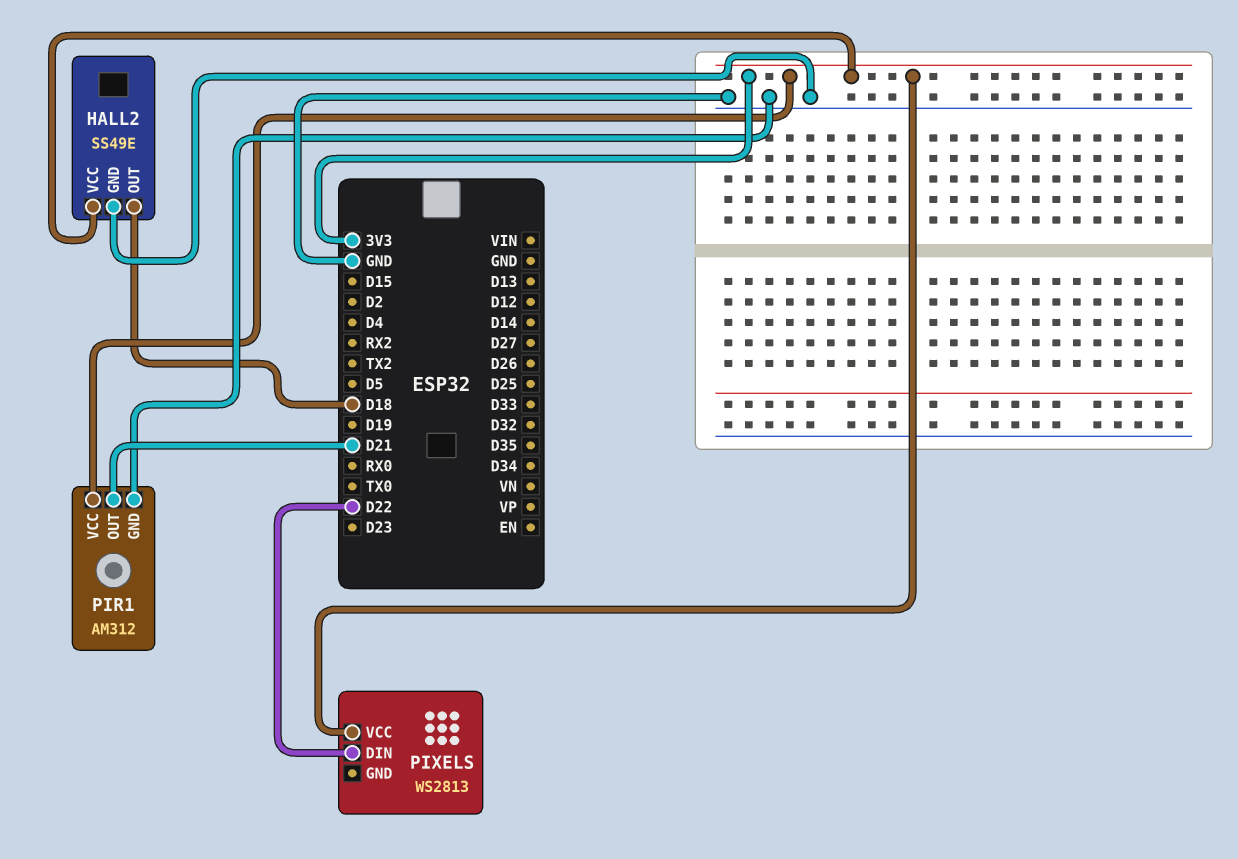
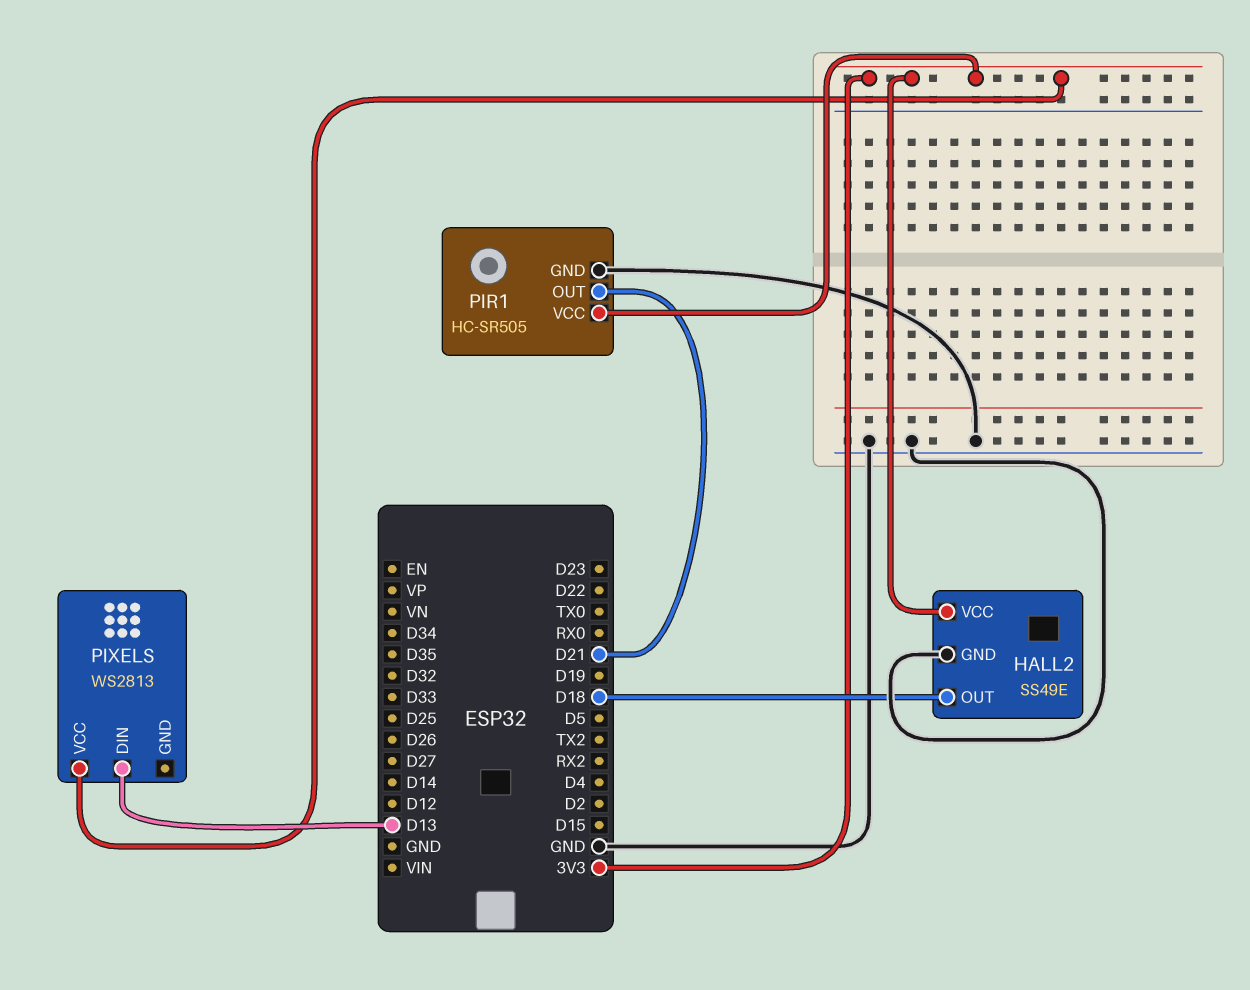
PIR1: AM312 -> HC-SR505
PIXELS pin DIN: D22 -> D13

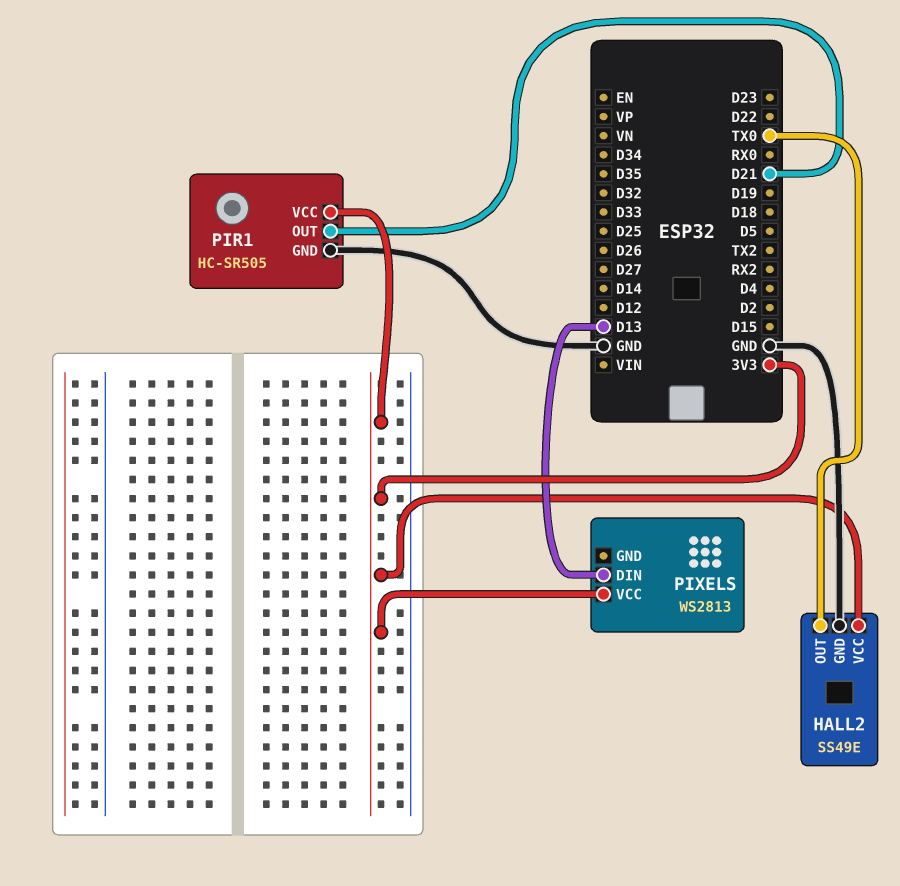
HALL2 pin OUT: D18 -> TX0

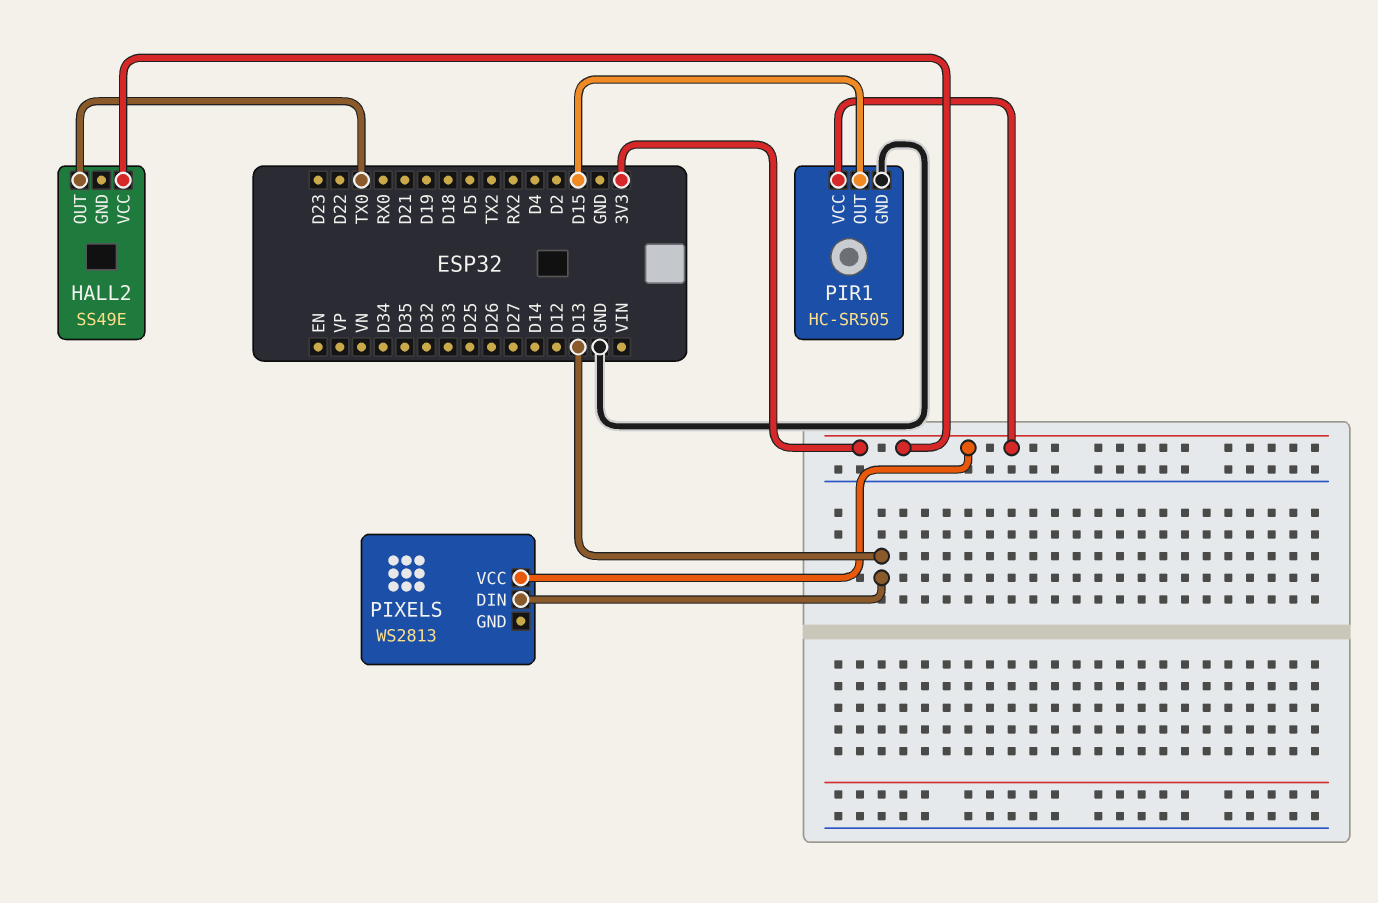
HALL2 pin GND: GND -> none
PIR1 pin OUT: D21 -> D15

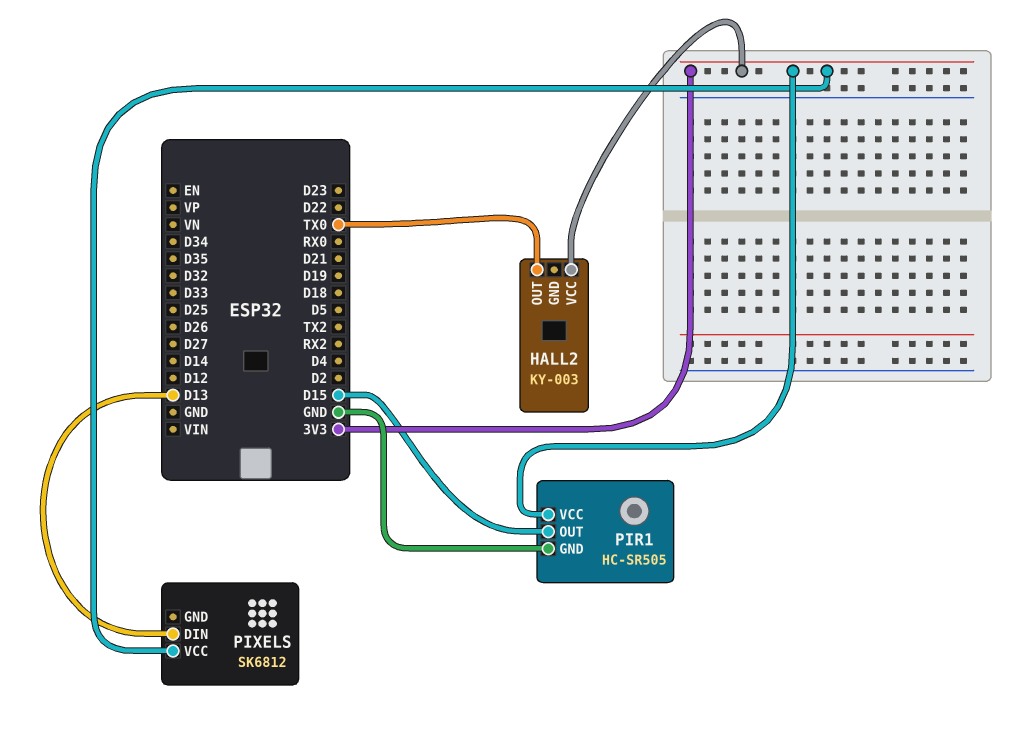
HALL2: SS49E -> KY-003
PIXELS: WS2813 -> SK6812

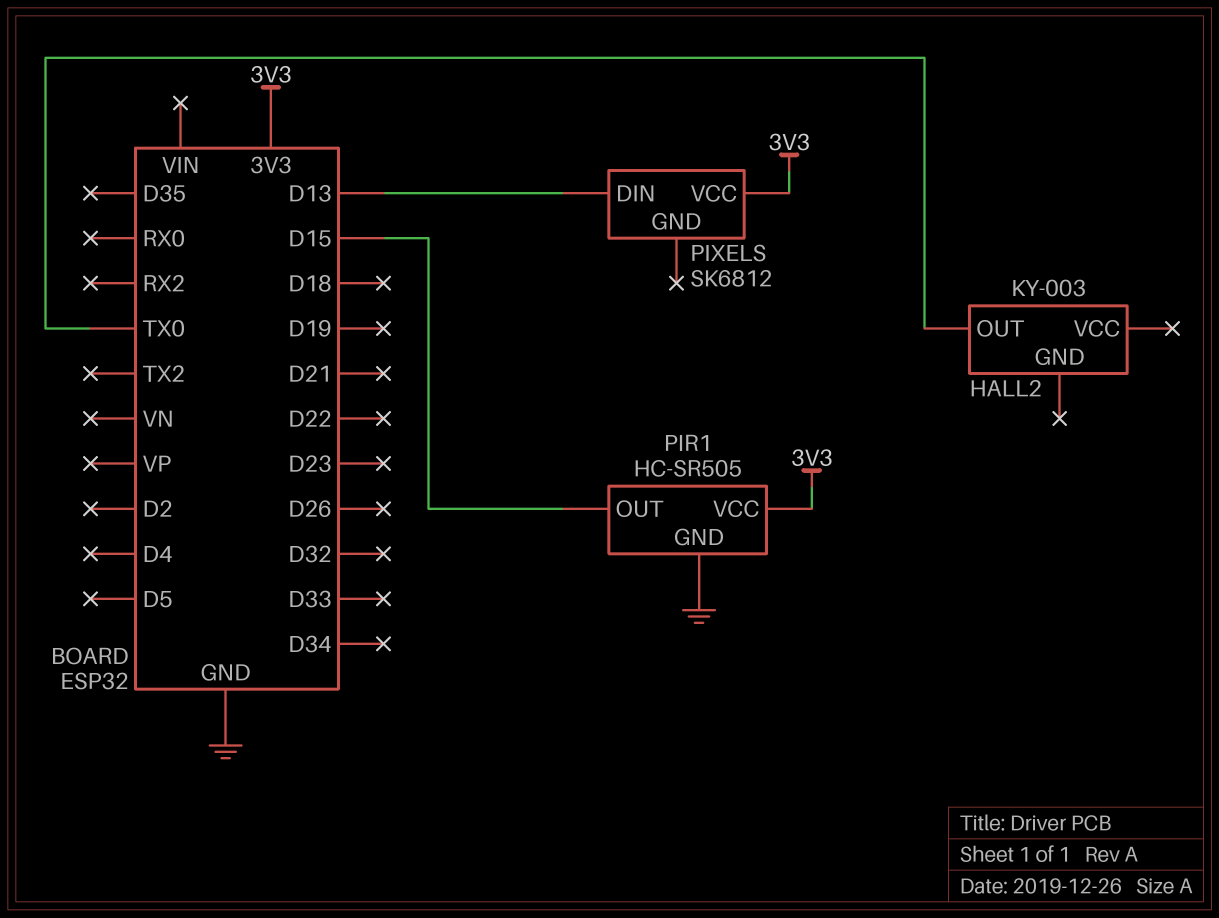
HALL2 pin VCC: 3V3 -> none

